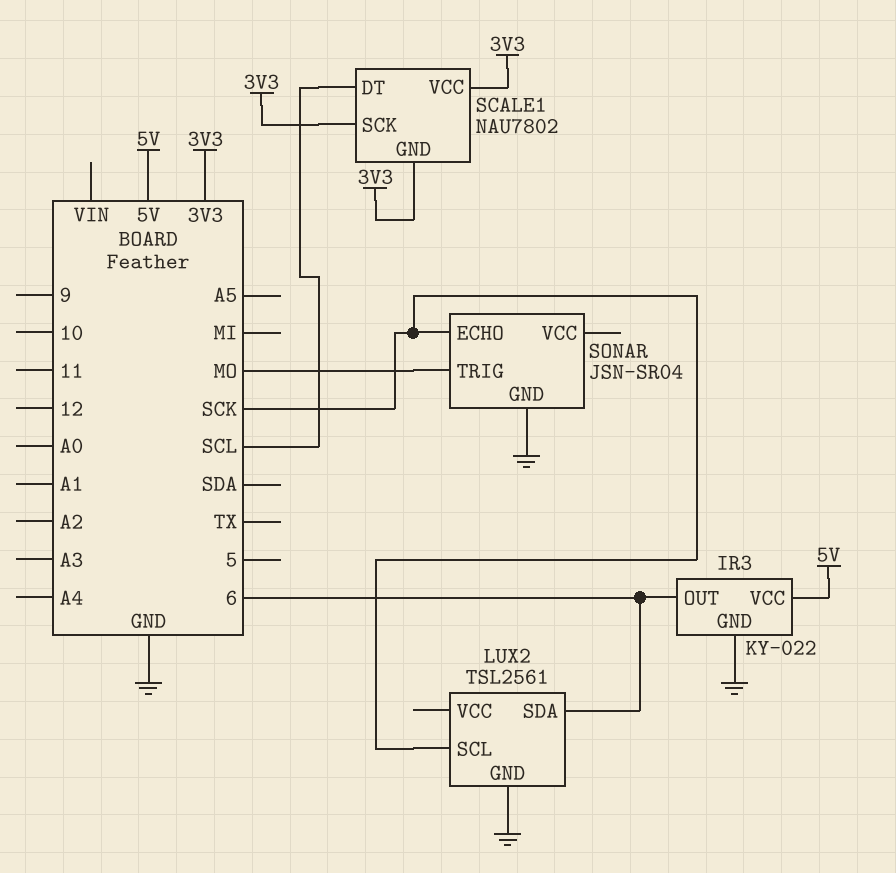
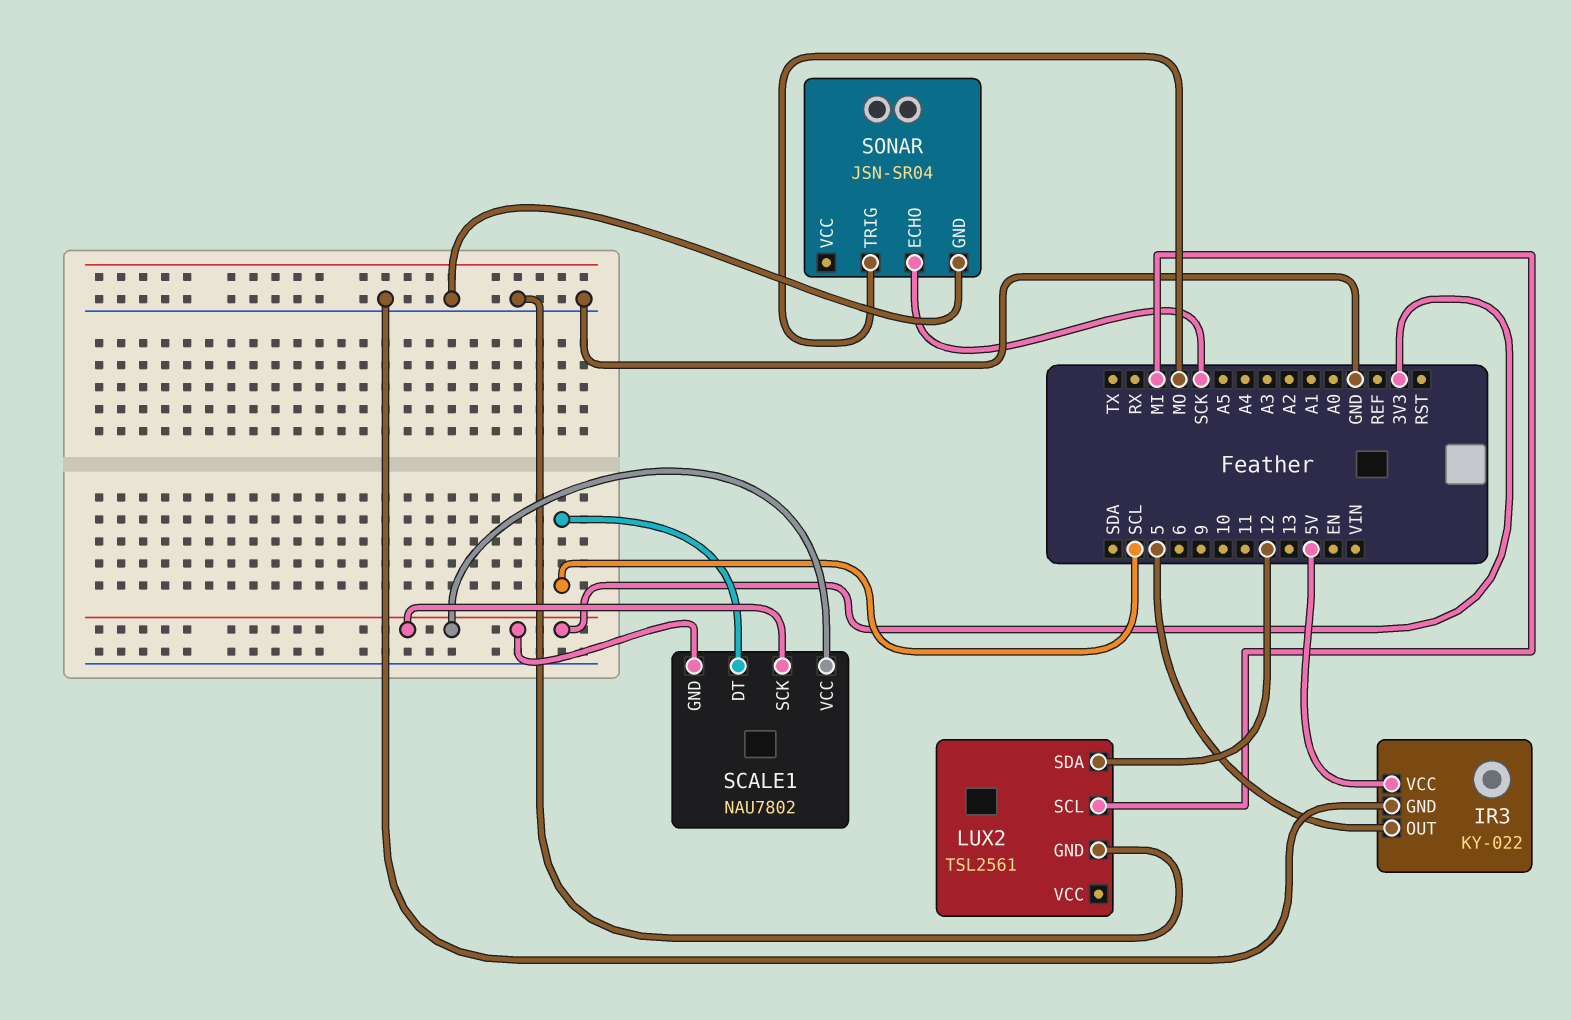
IR3 pin OUT: 6 -> 5
LUX2 pin SCL: SCK -> MI
LUX2 pin SDA: 6 -> 12

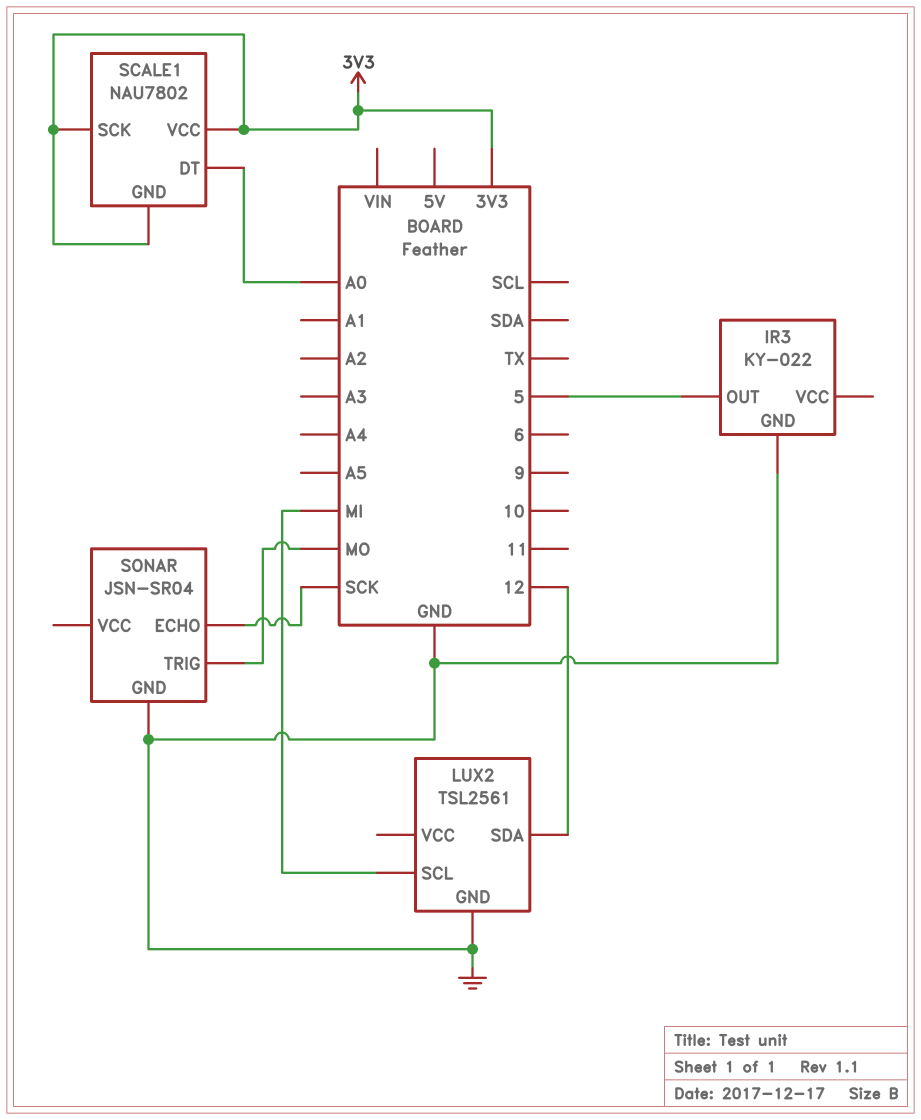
IR3 pin VCC: 5V -> none
SCALE1 pin DT: SCL -> A0

